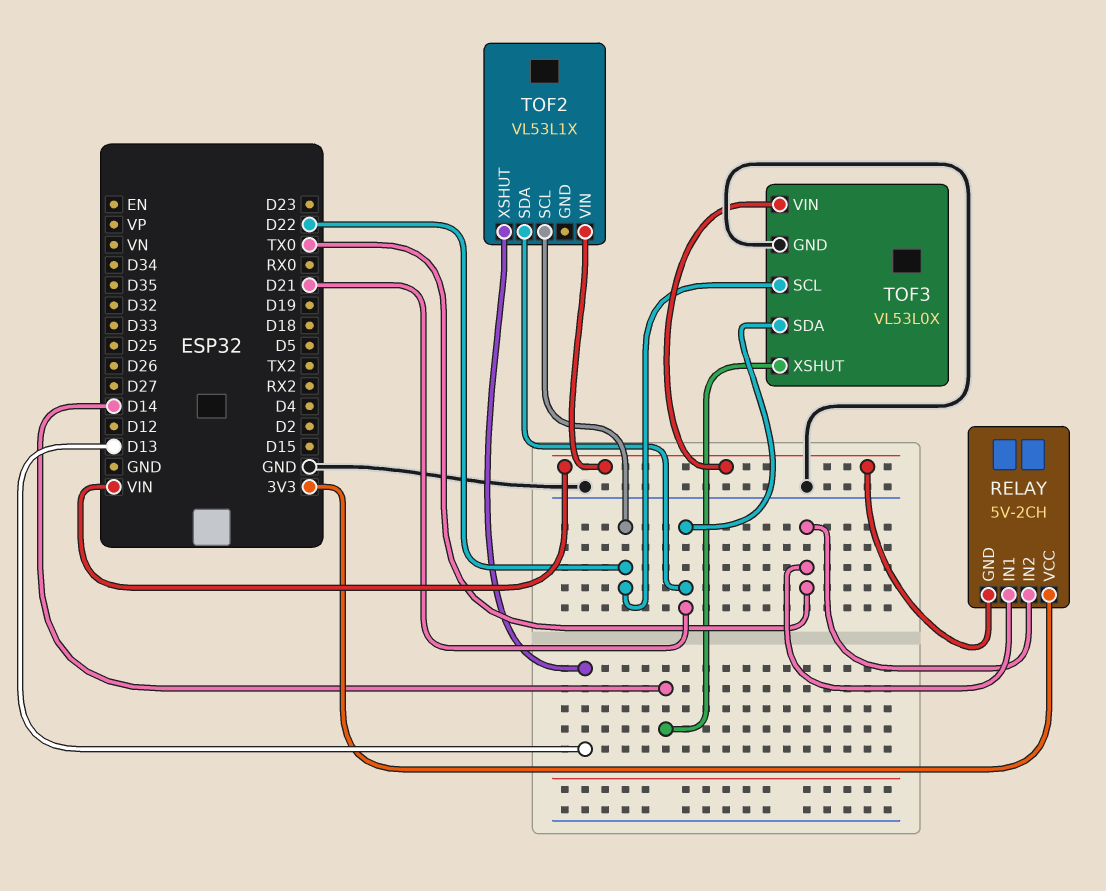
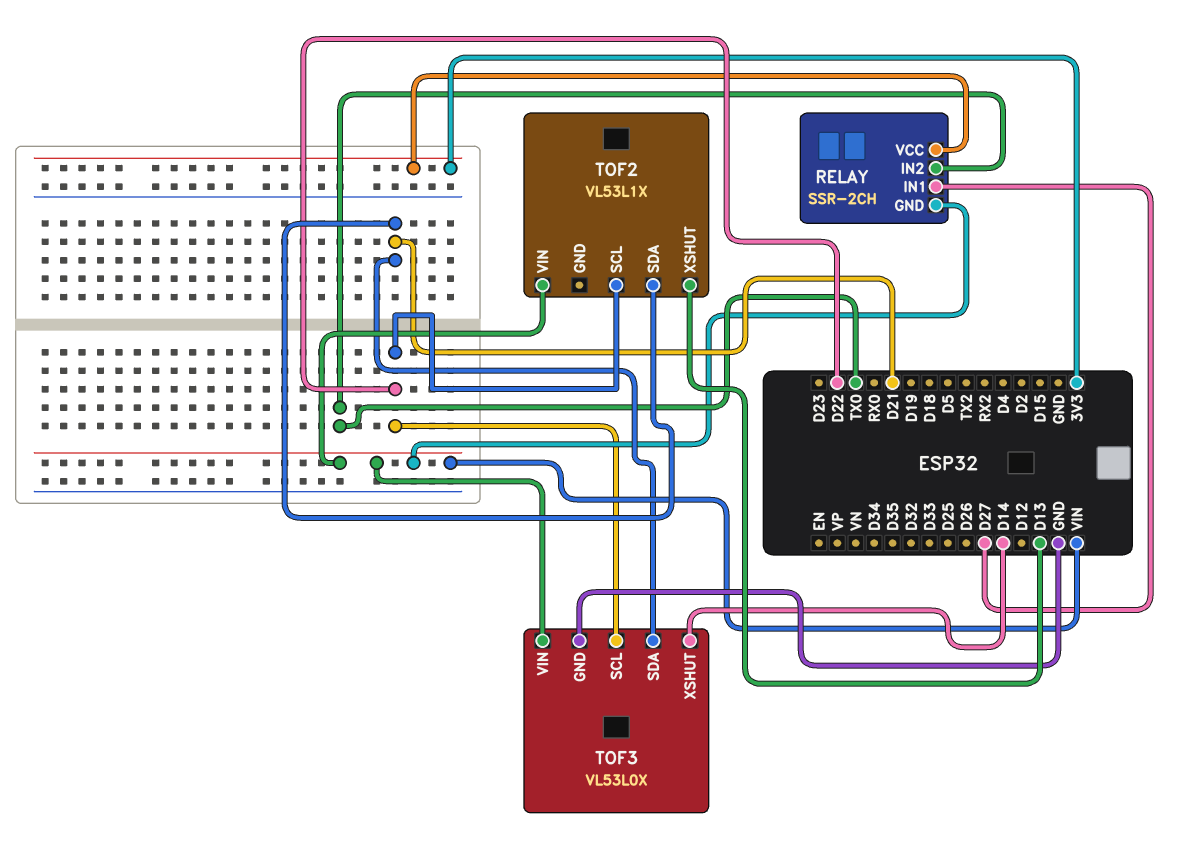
RELAY: 5V-2CH -> SSR-2CH
RELAY pin IN1: TX0 -> D27

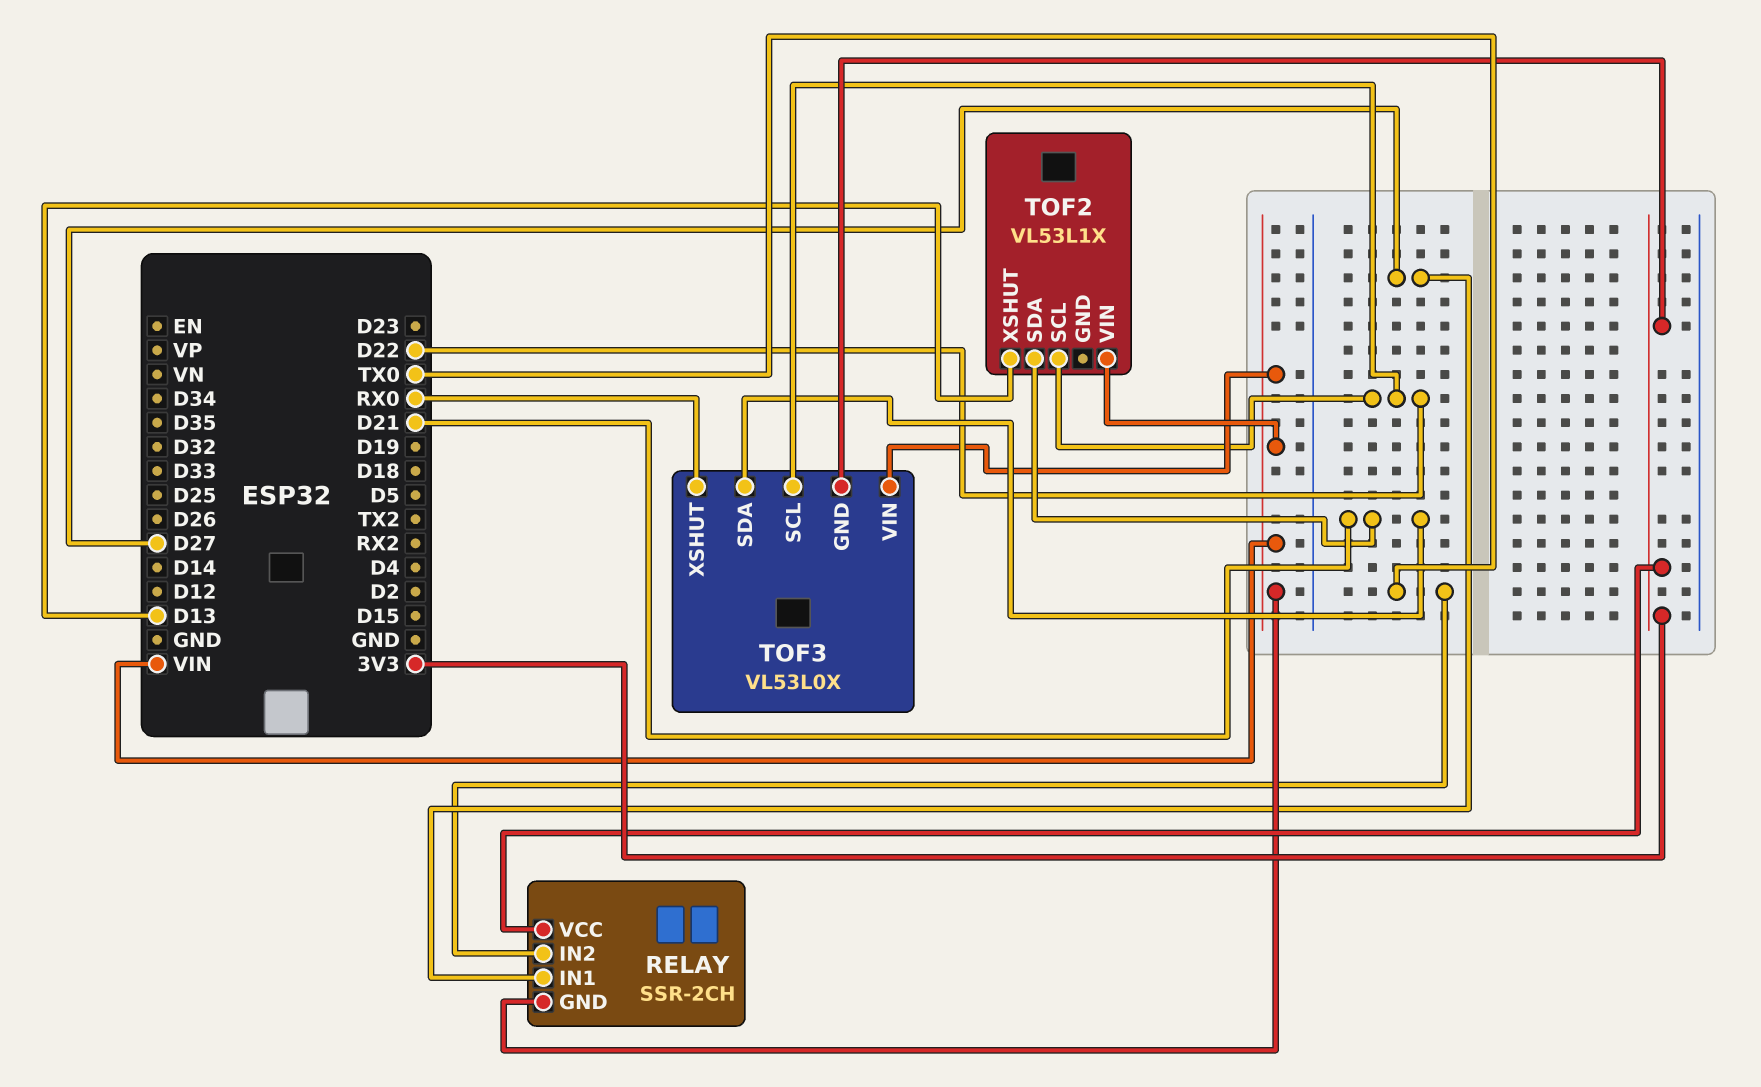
TOF3 pin GND: GND -> 3V3
TOF3 pin XSHUT: D14 -> RX0

